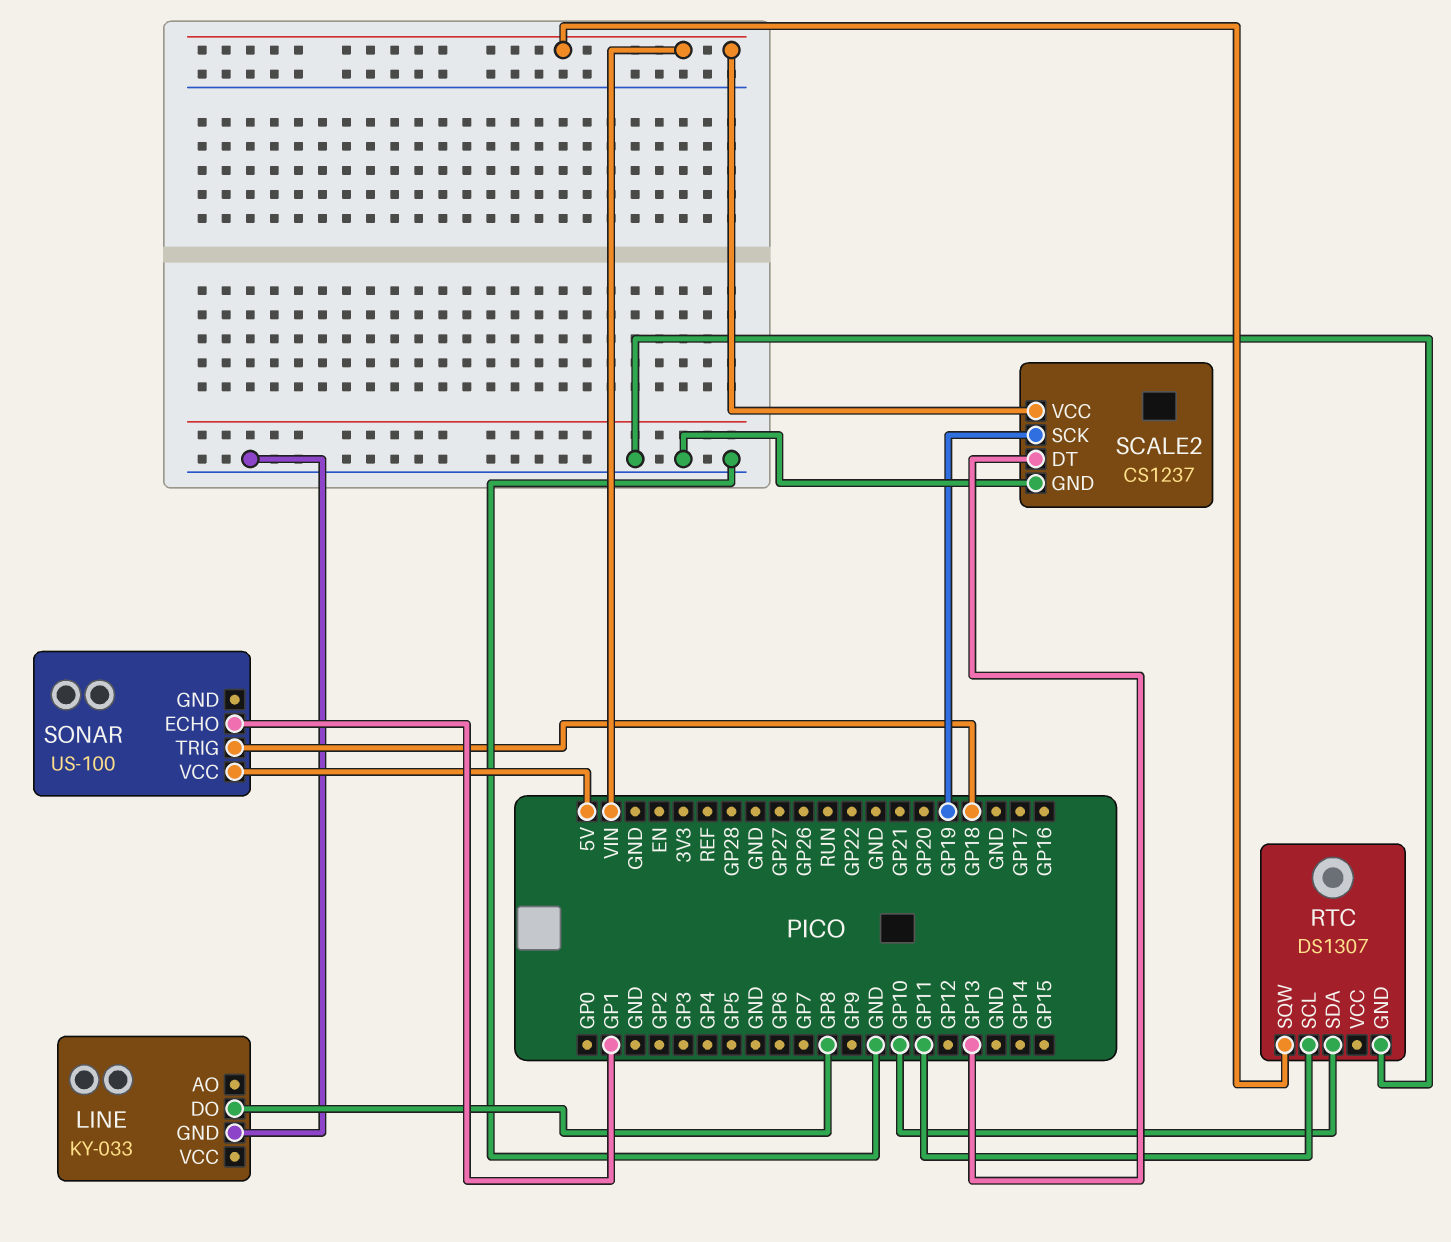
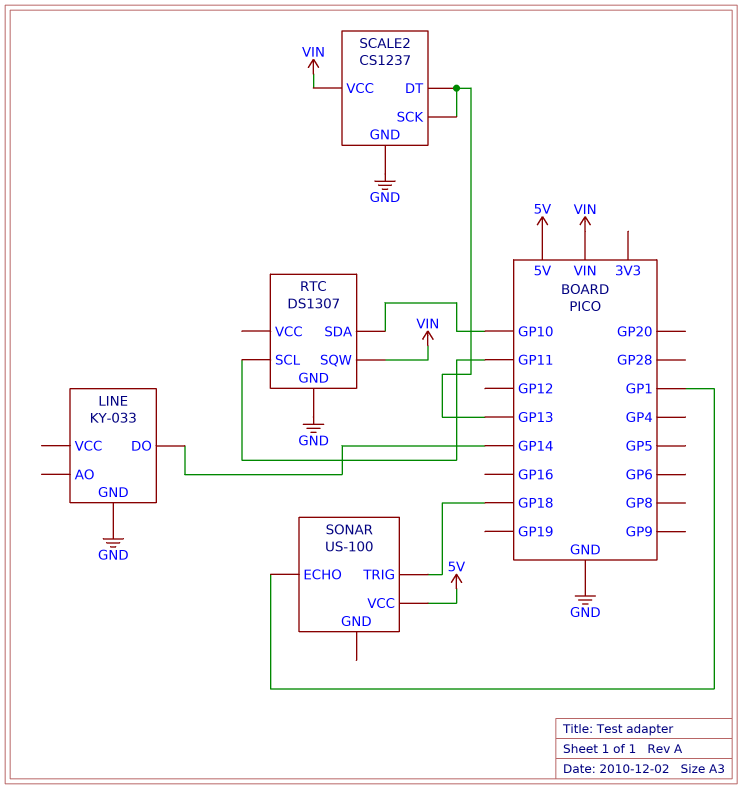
LINE pin DO: GP8 -> GP14
SCALE2 pin SCK: GP19 -> GP13

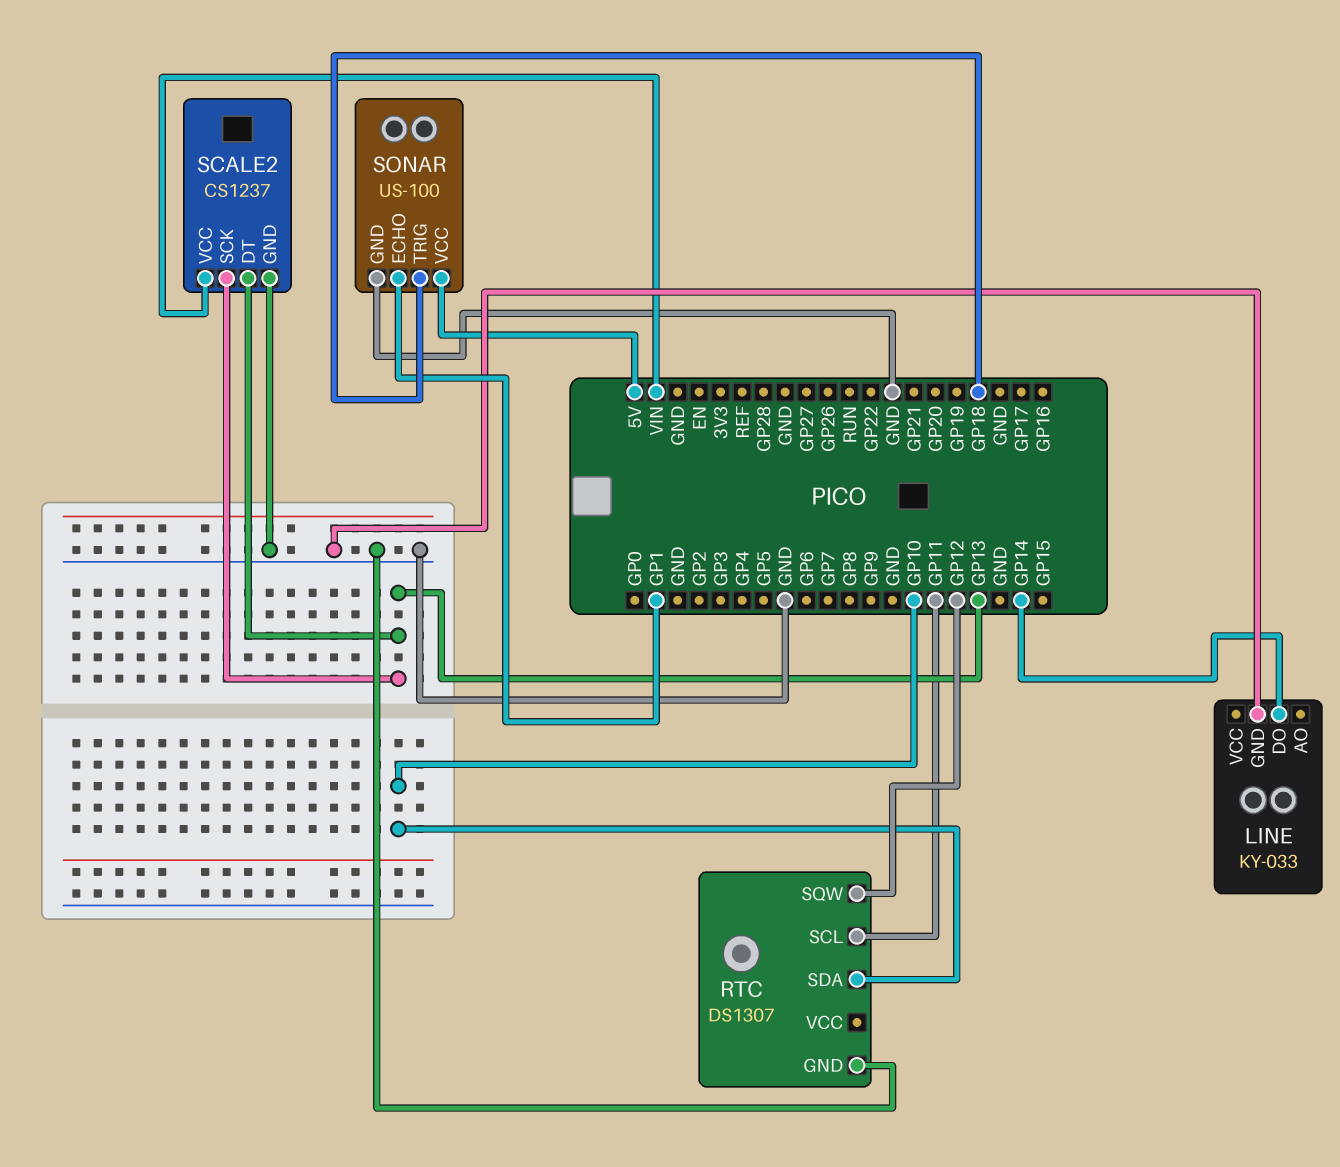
RTC pin SQW: VIN -> GP12
SONAR pin GND: none -> GND

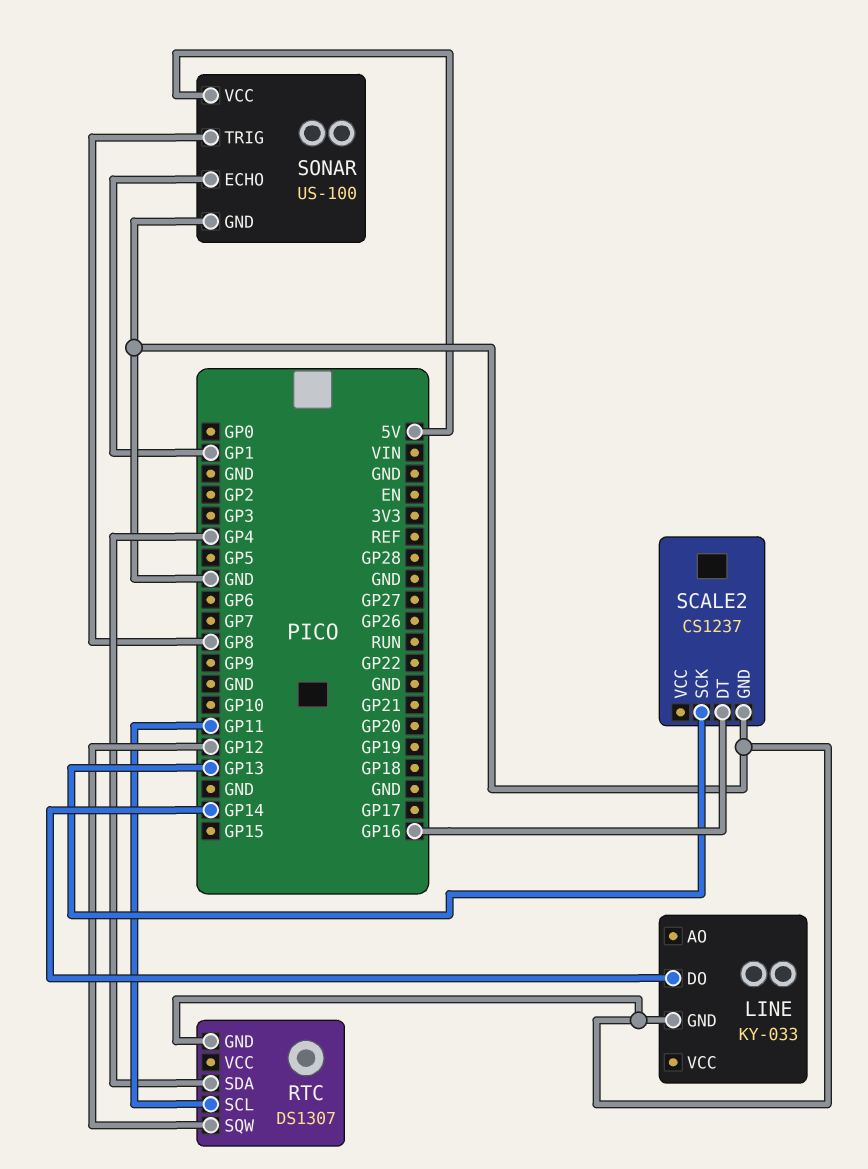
RTC pin SDA: GP10 -> GP4
SCALE2 pin DT: GP13 -> GP16
SCALE2 pin VCC: VIN -> none
SONAR pin TRIG: GP18 -> GP8

